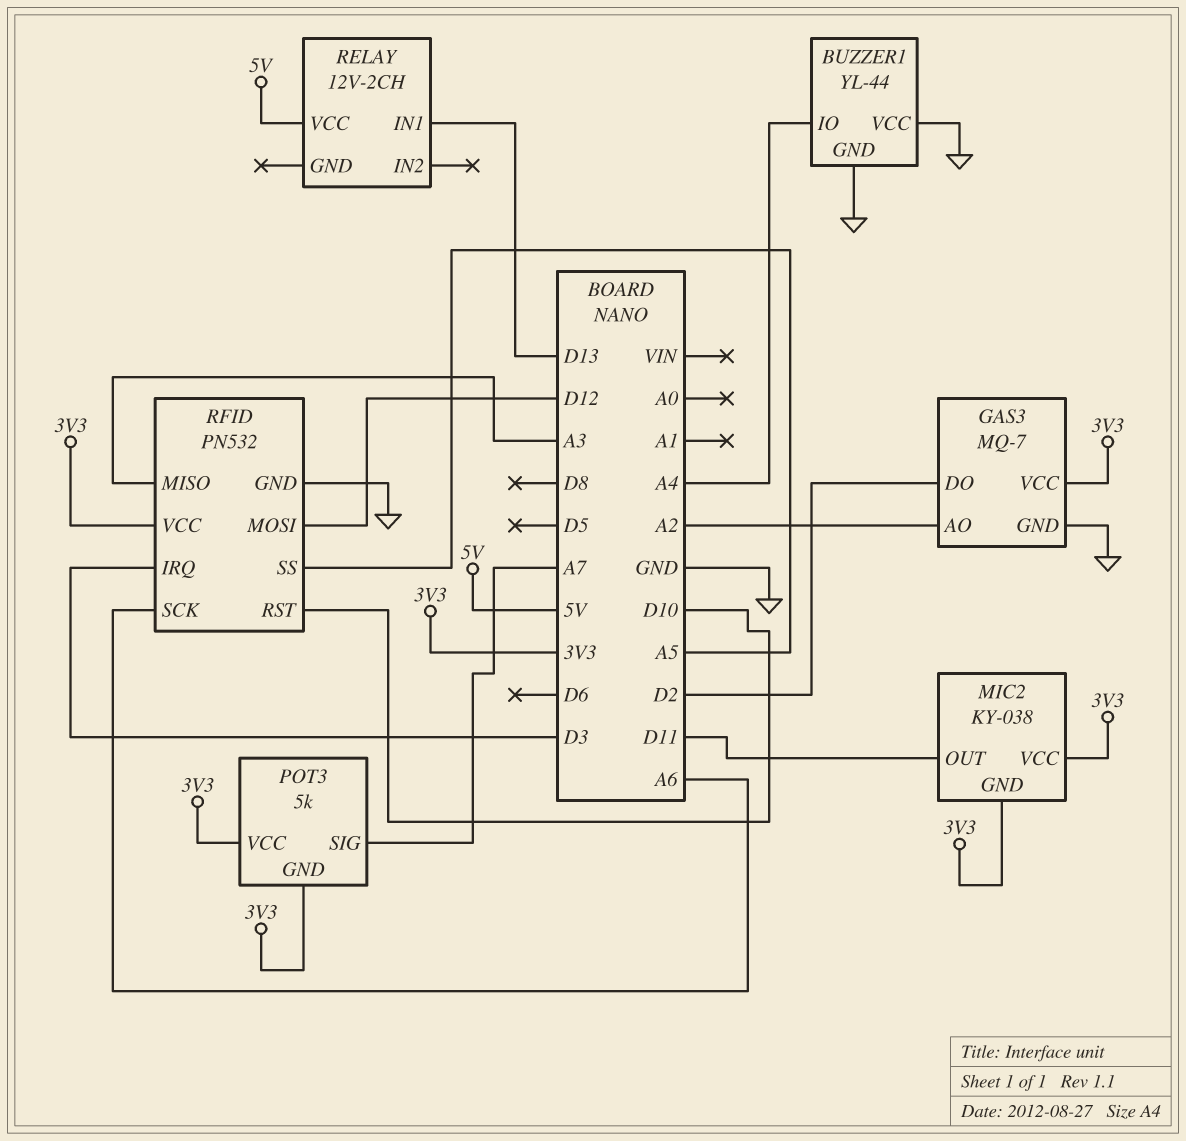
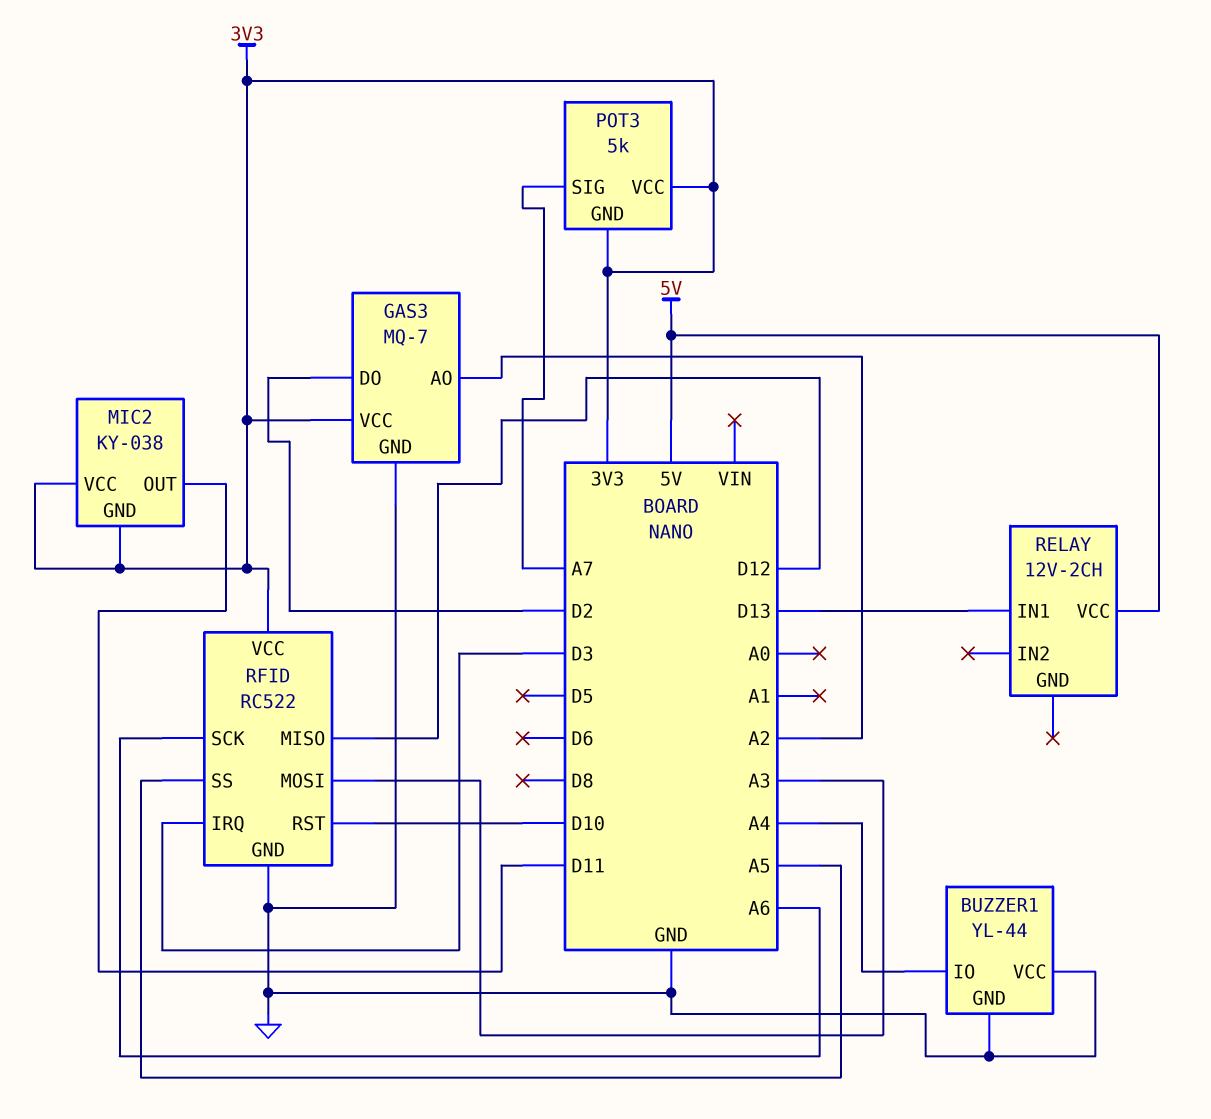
RFID: PN532 -> RC522
RFID pin MISO: A3 -> D12
RFID pin MOSI: D12 -> A3

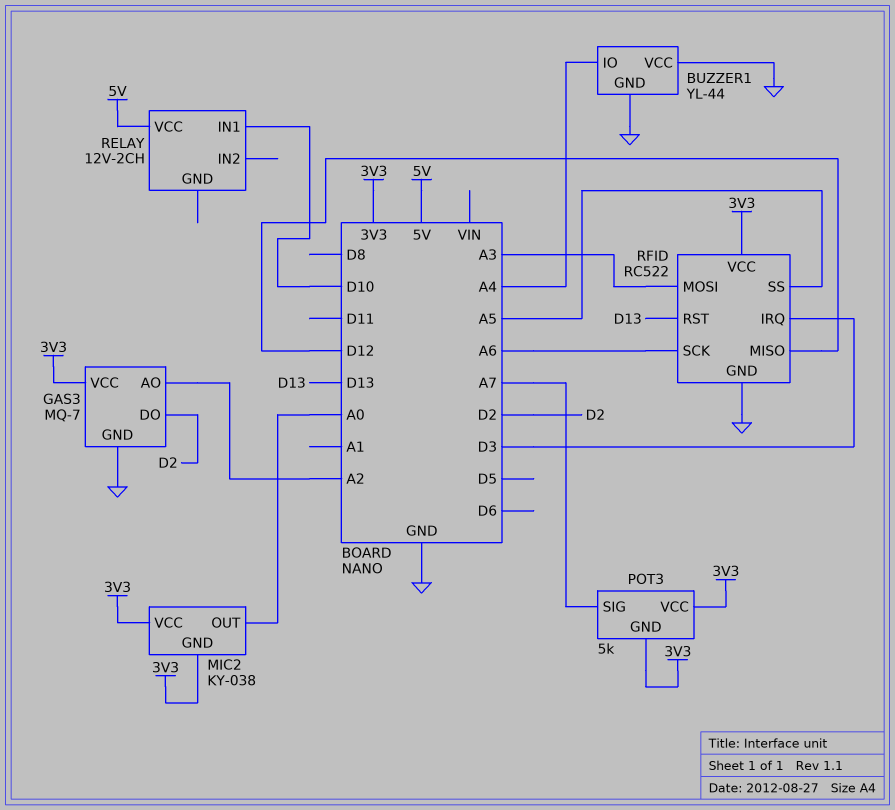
MIC2 pin OUT: D11 -> A0
RELAY pin IN1: D13 -> D10
RFID pin RST: D10 -> D13

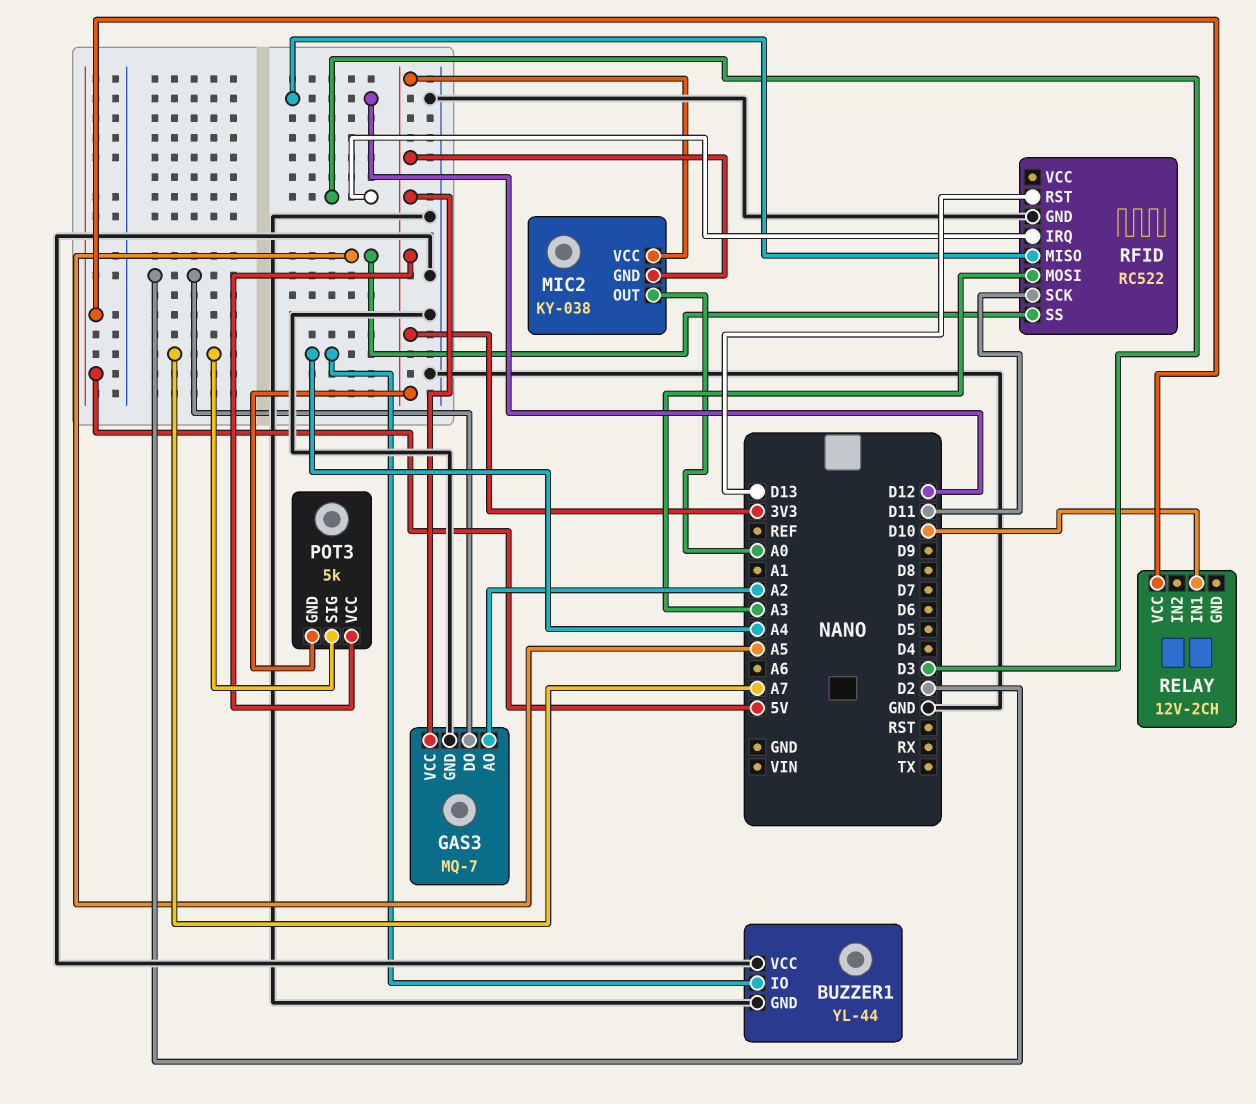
RFID pin SCK: A6 -> D11
RFID pin VCC: 3V3 -> none

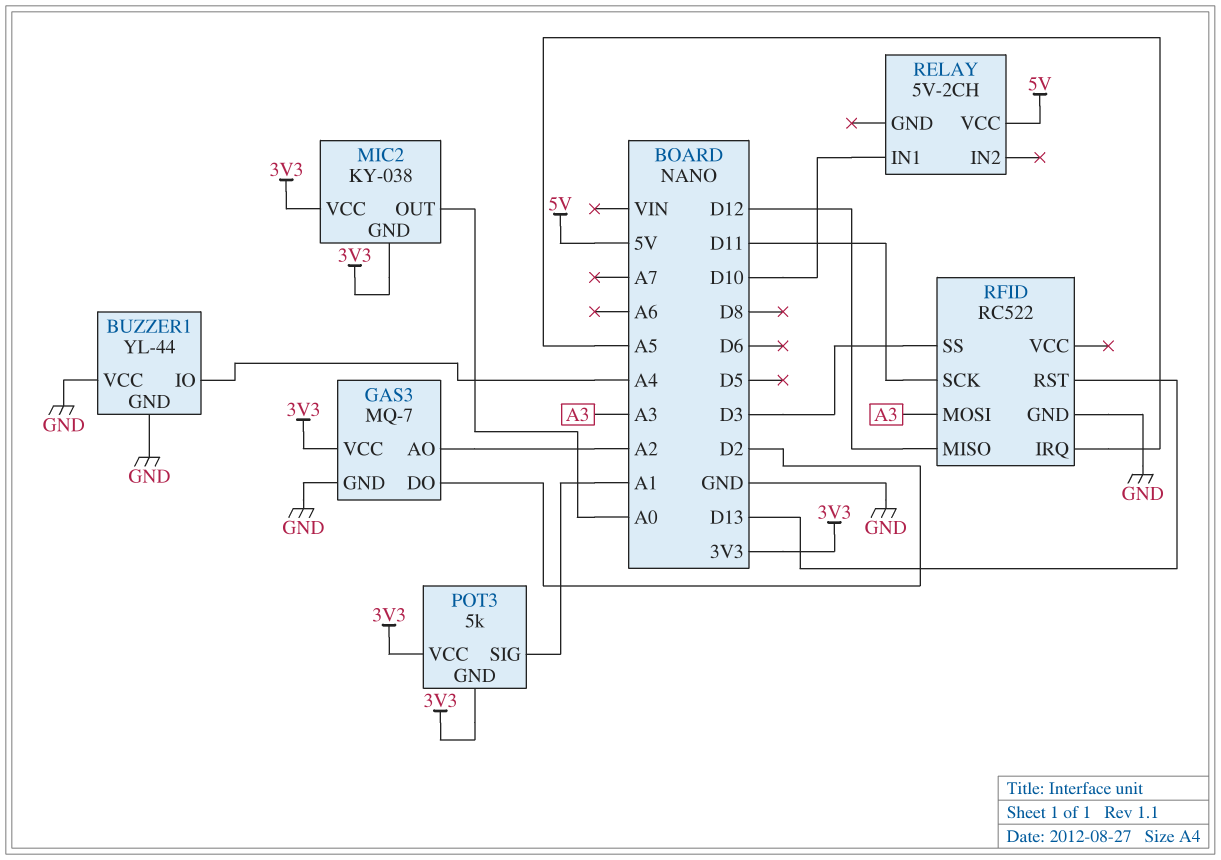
POT3 pin SIG: A7 -> A1
RELAY: 12V-2CH -> 5V-2CH
RFID pin IRQ: D3 -> A5
RFID pin SS: A5 -> D3

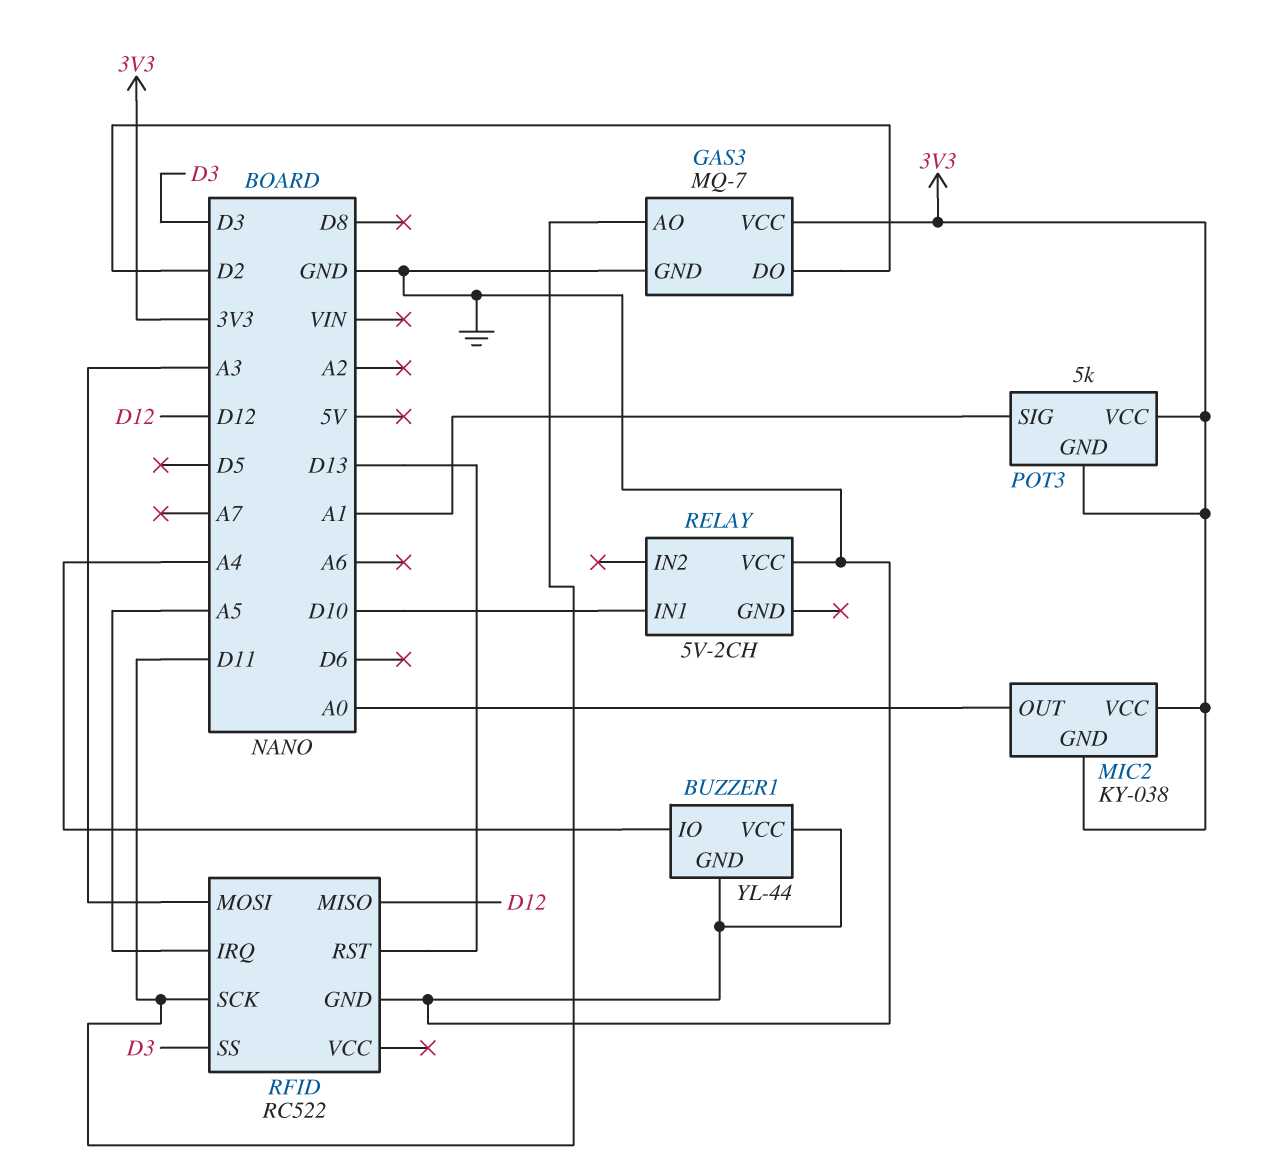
GAS3 pin AO: A2 -> D11
RELAY pin VCC: 5V -> GND

